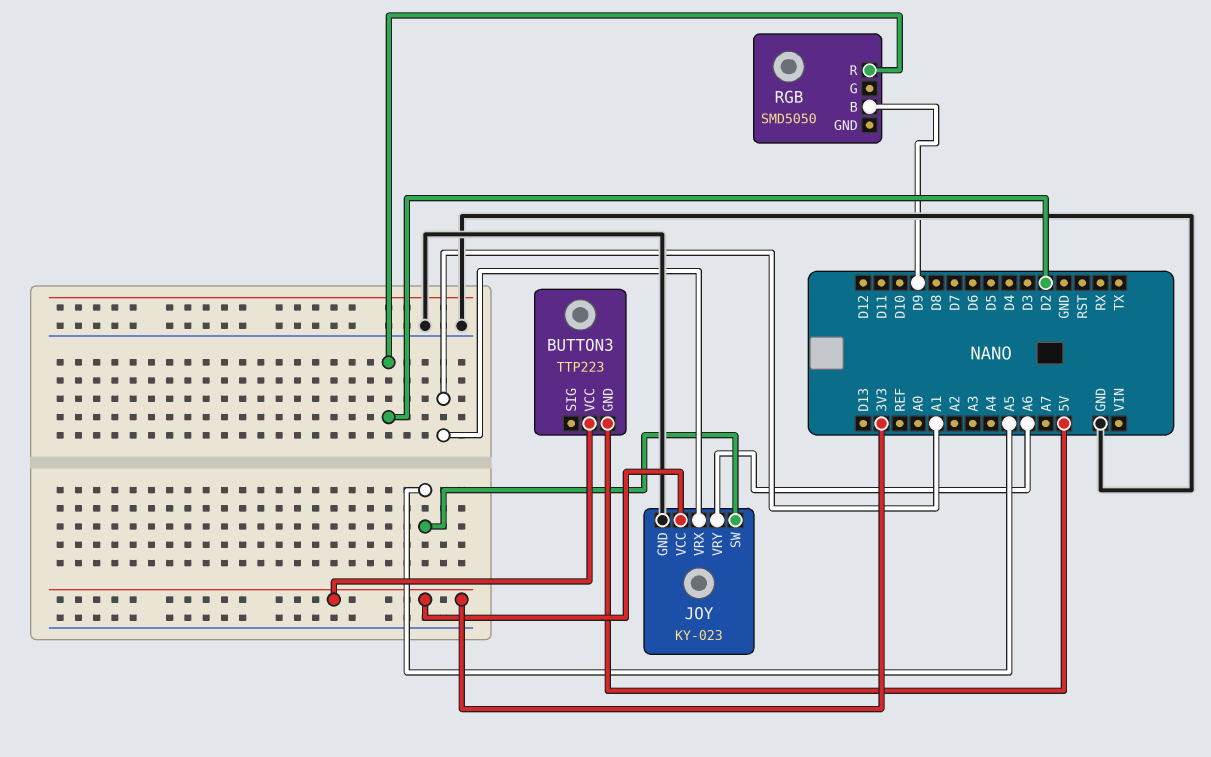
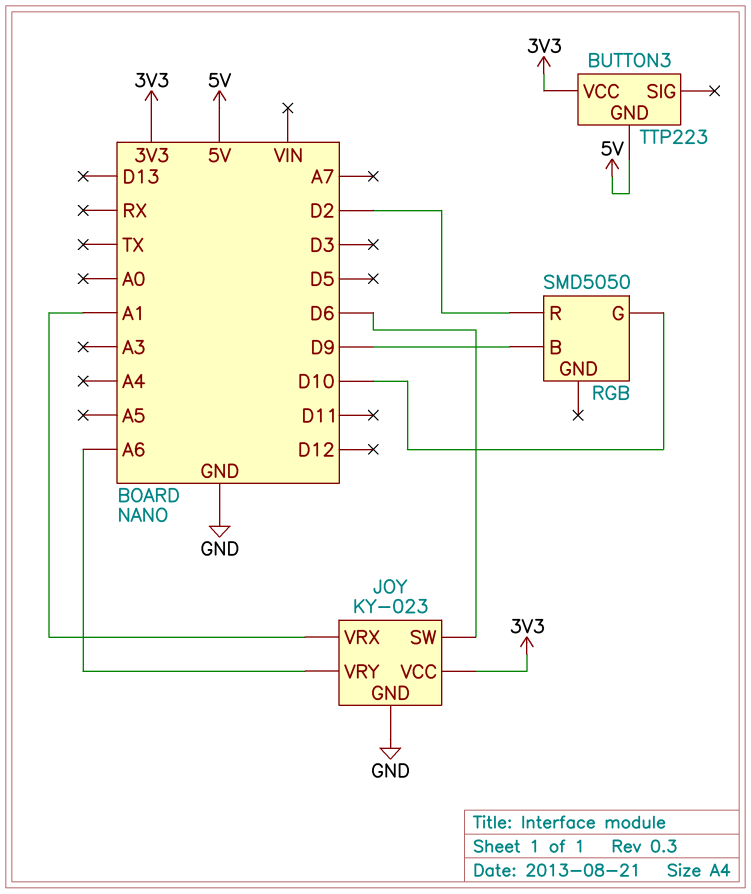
JOY pin SW: A5 -> D6
RGB pin G: none -> D10

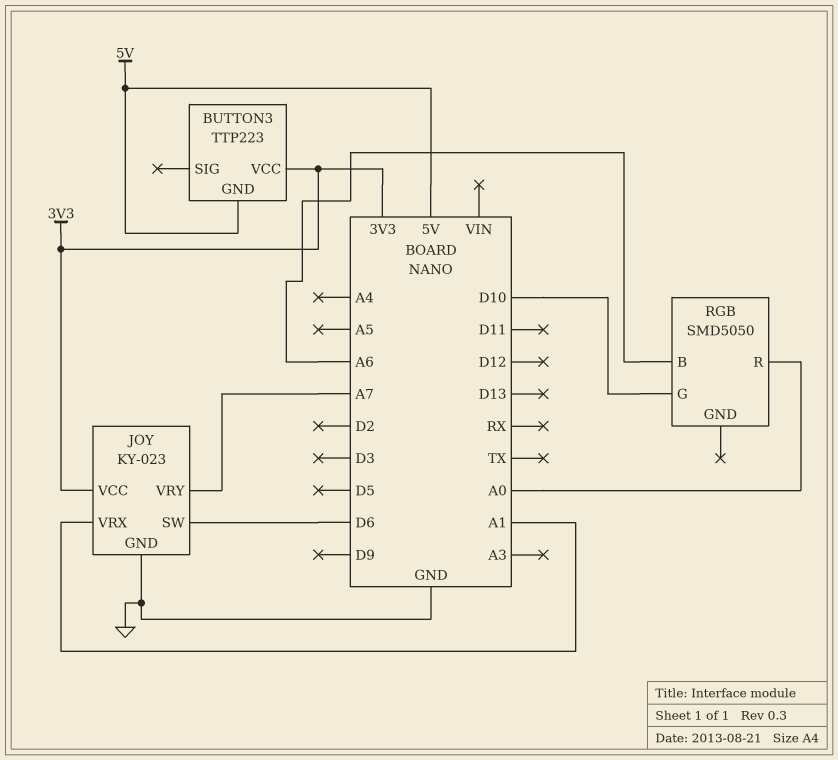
JOY pin VRY: A6 -> A7
RGB pin B: D9 -> A6
RGB pin R: D2 -> A0

